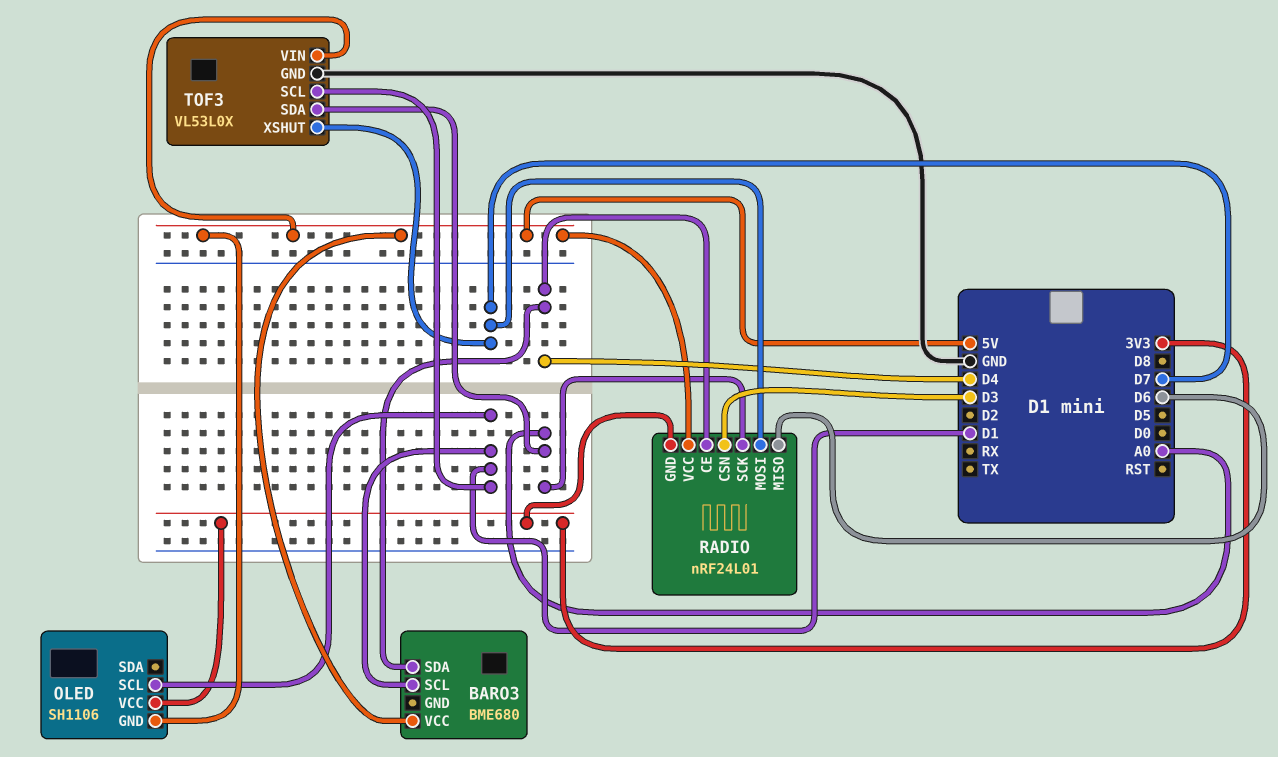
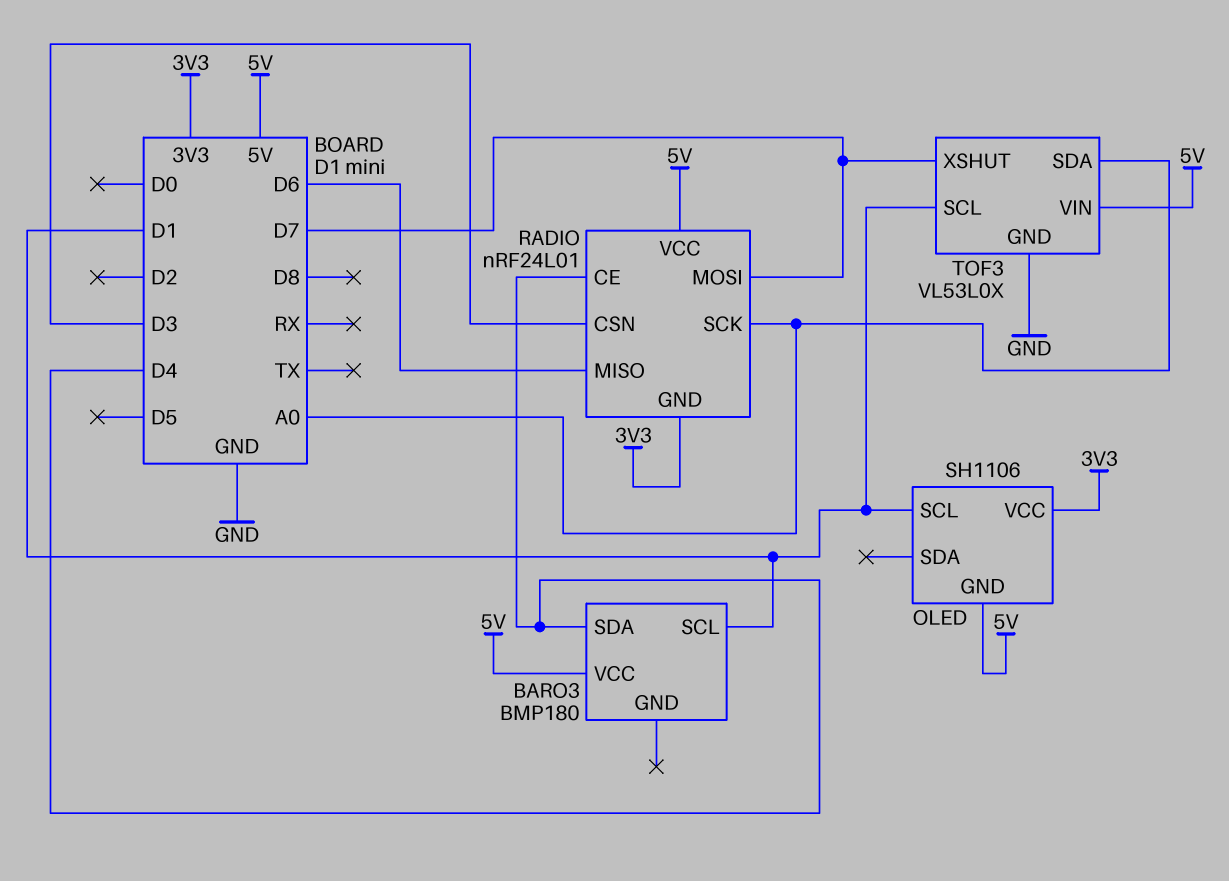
BARO3: BME680 -> BMP180

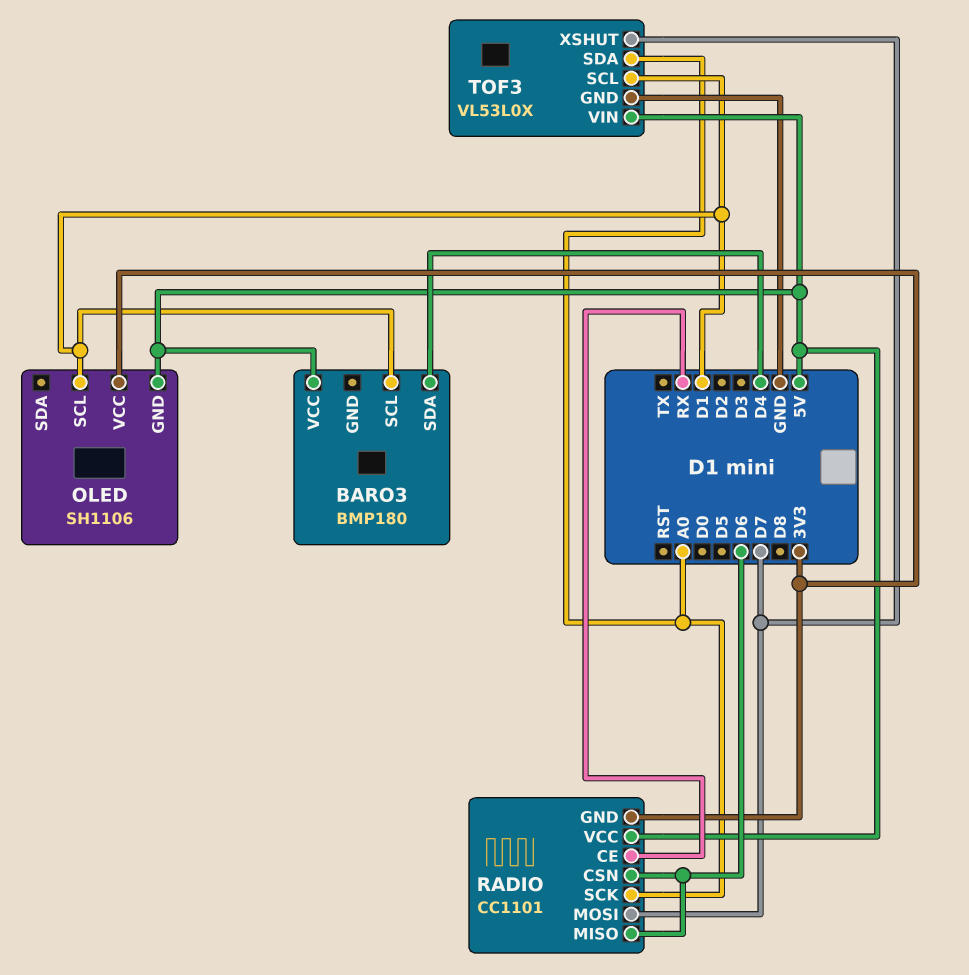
RADIO: nRF24L01 -> CC1101
RADIO pin CE: D4 -> RX
RADIO pin CSN: D3 -> D6

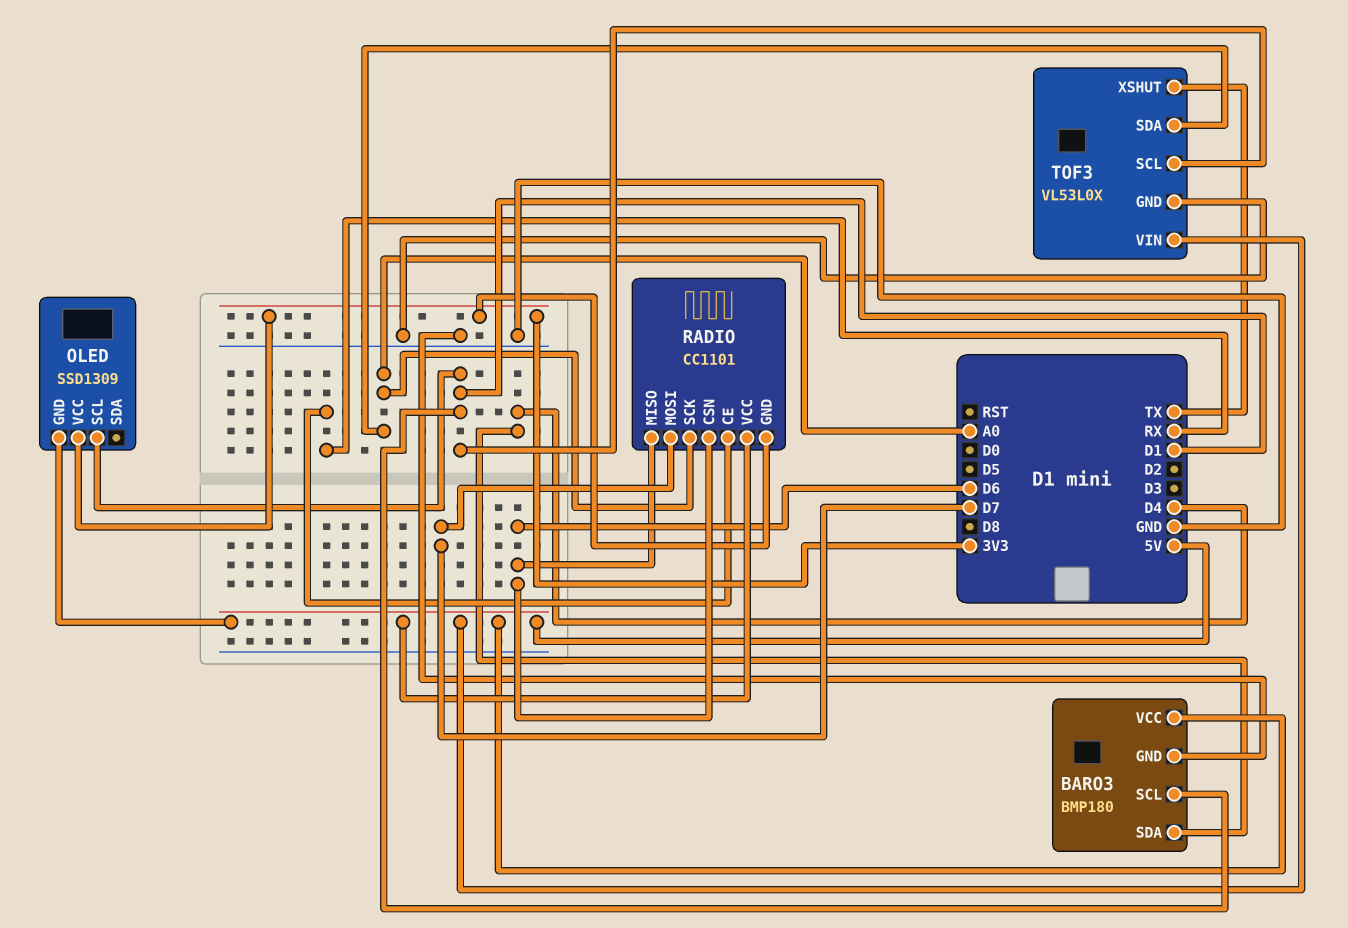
BARO3 pin GND: none -> GND
OLED: SH1106 -> SSD1309
TOF3 pin XSHUT: D7 -> TX

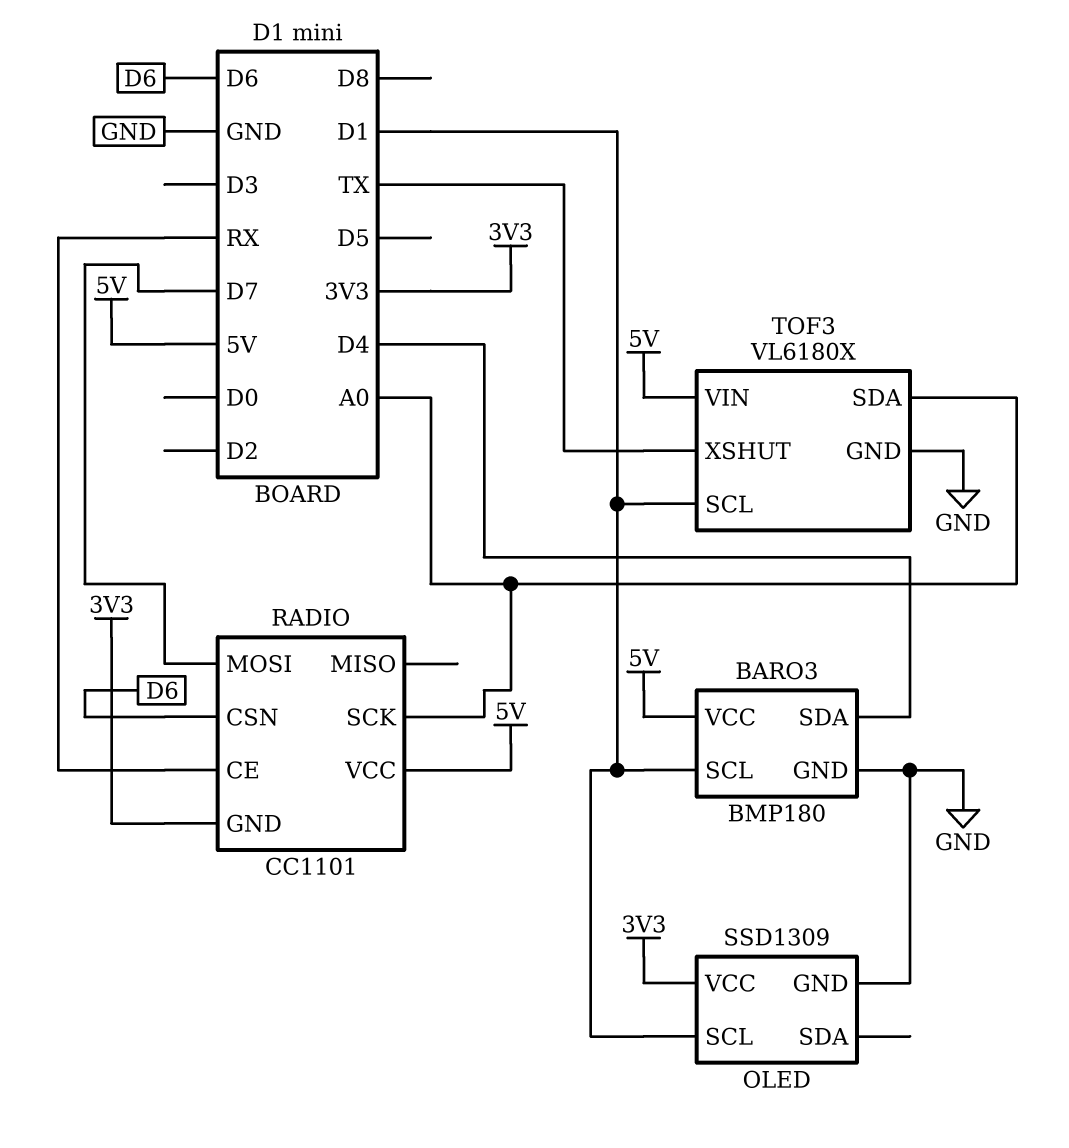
OLED pin GND: 5V -> GND
RADIO pin MISO: D6 -> none
TOF3: VL53L0X -> VL6180X

